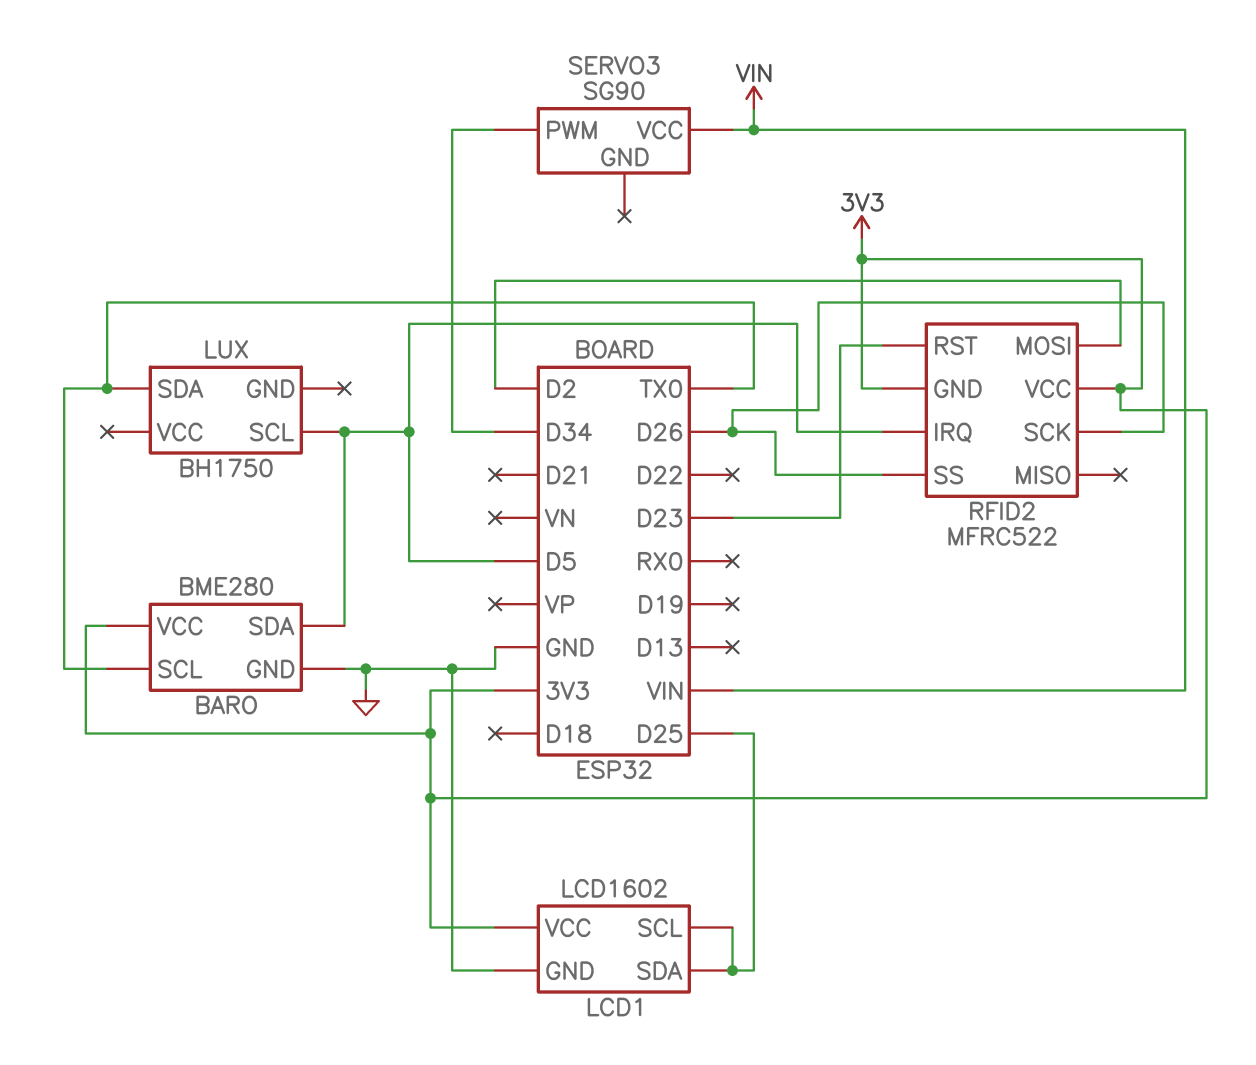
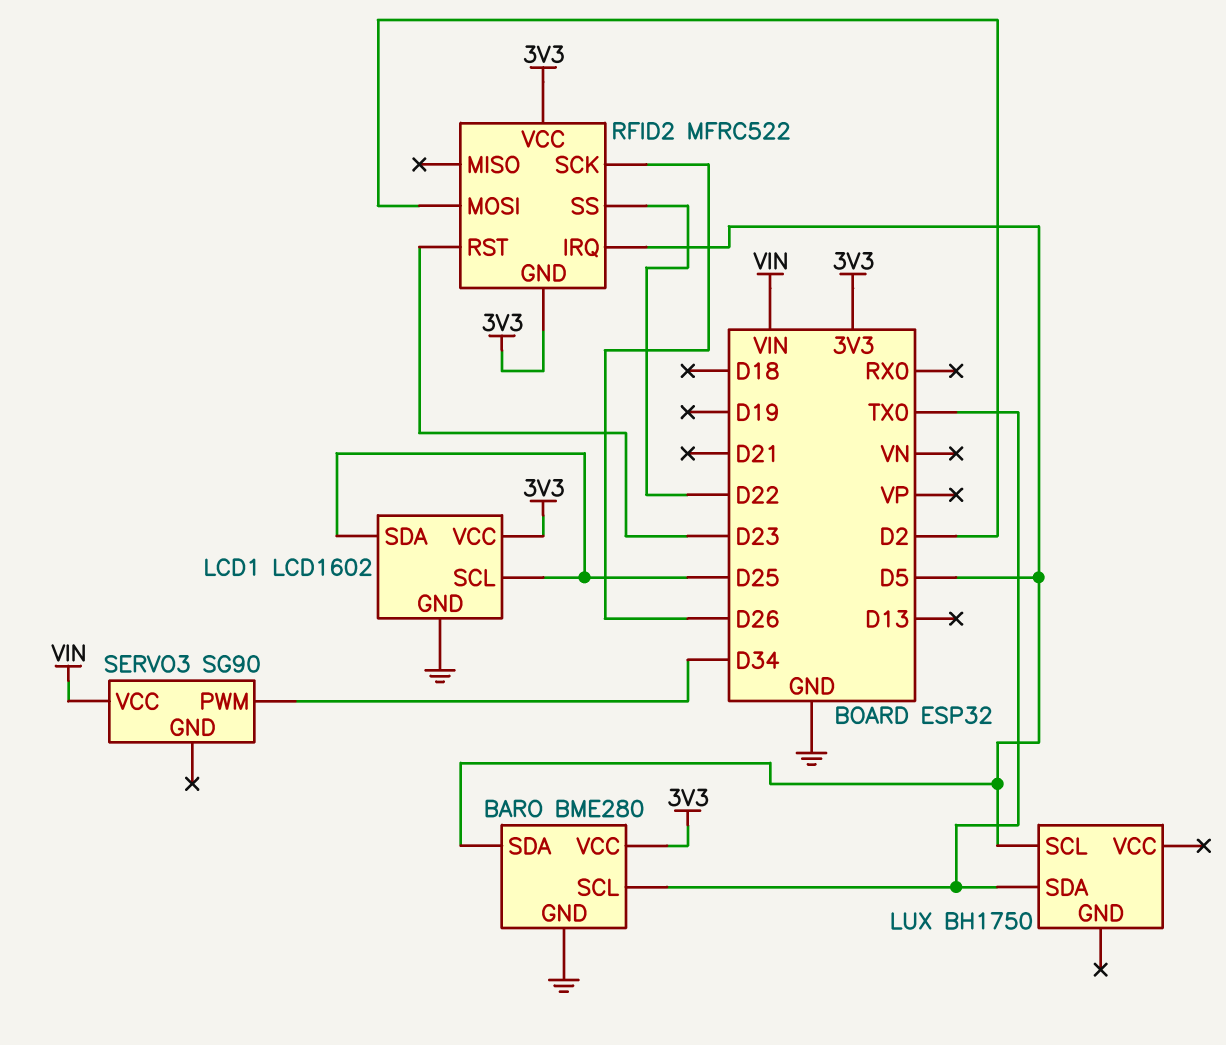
RFID2 pin SS: D26 -> D22

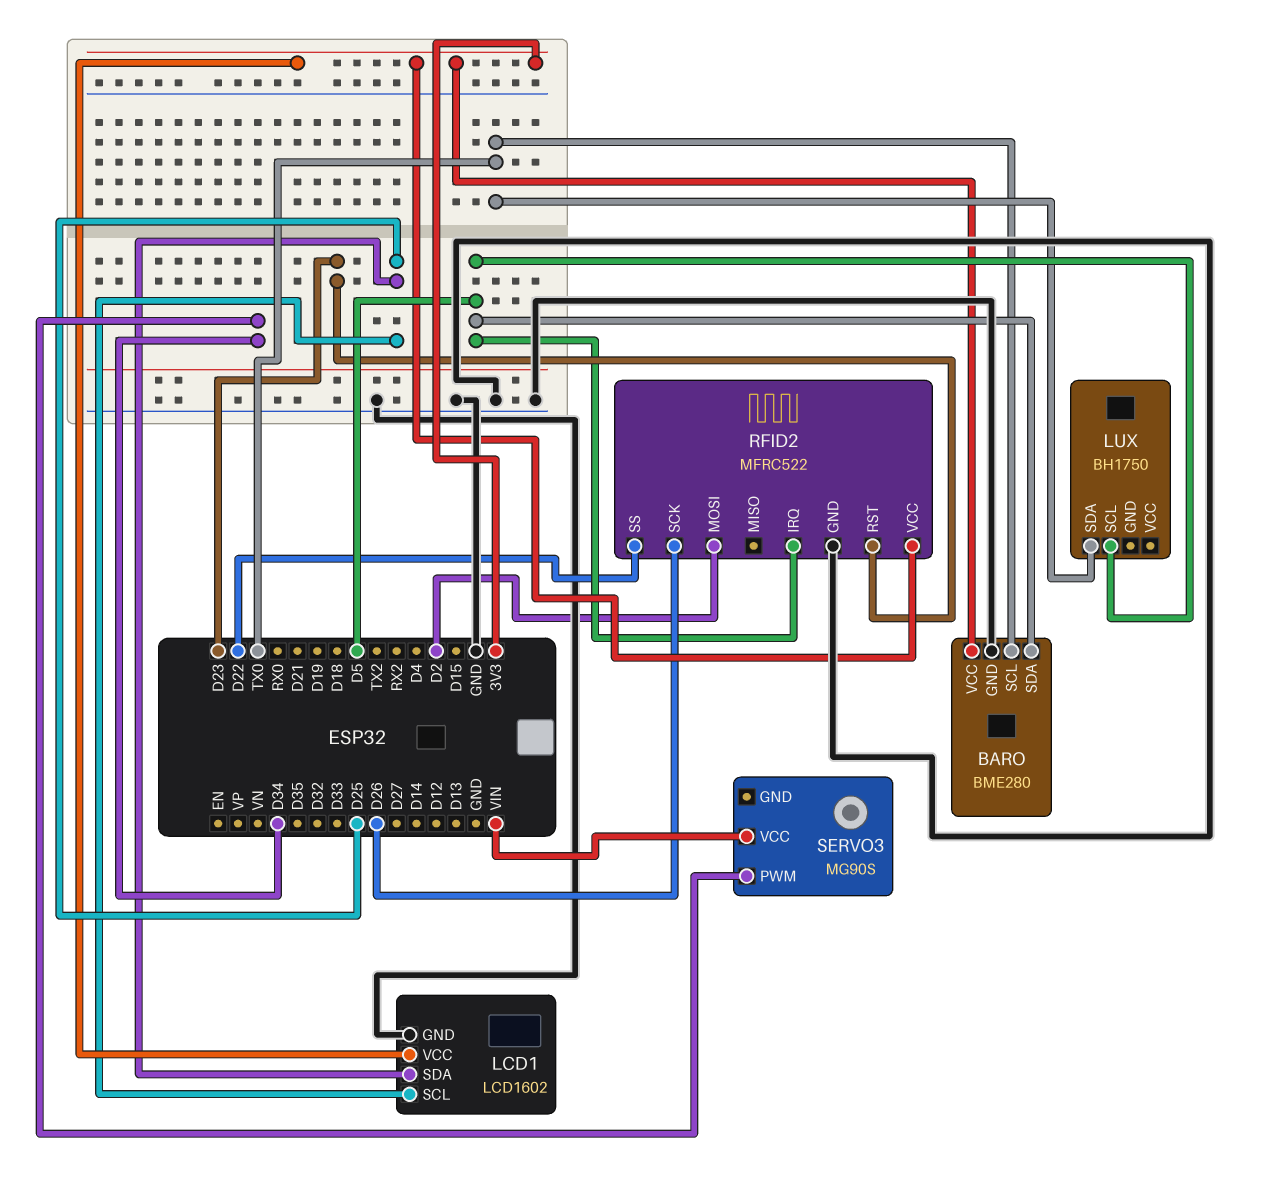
RFID2 pin GND: 3V3 -> GND
SERVO3: SG90 -> MG90S

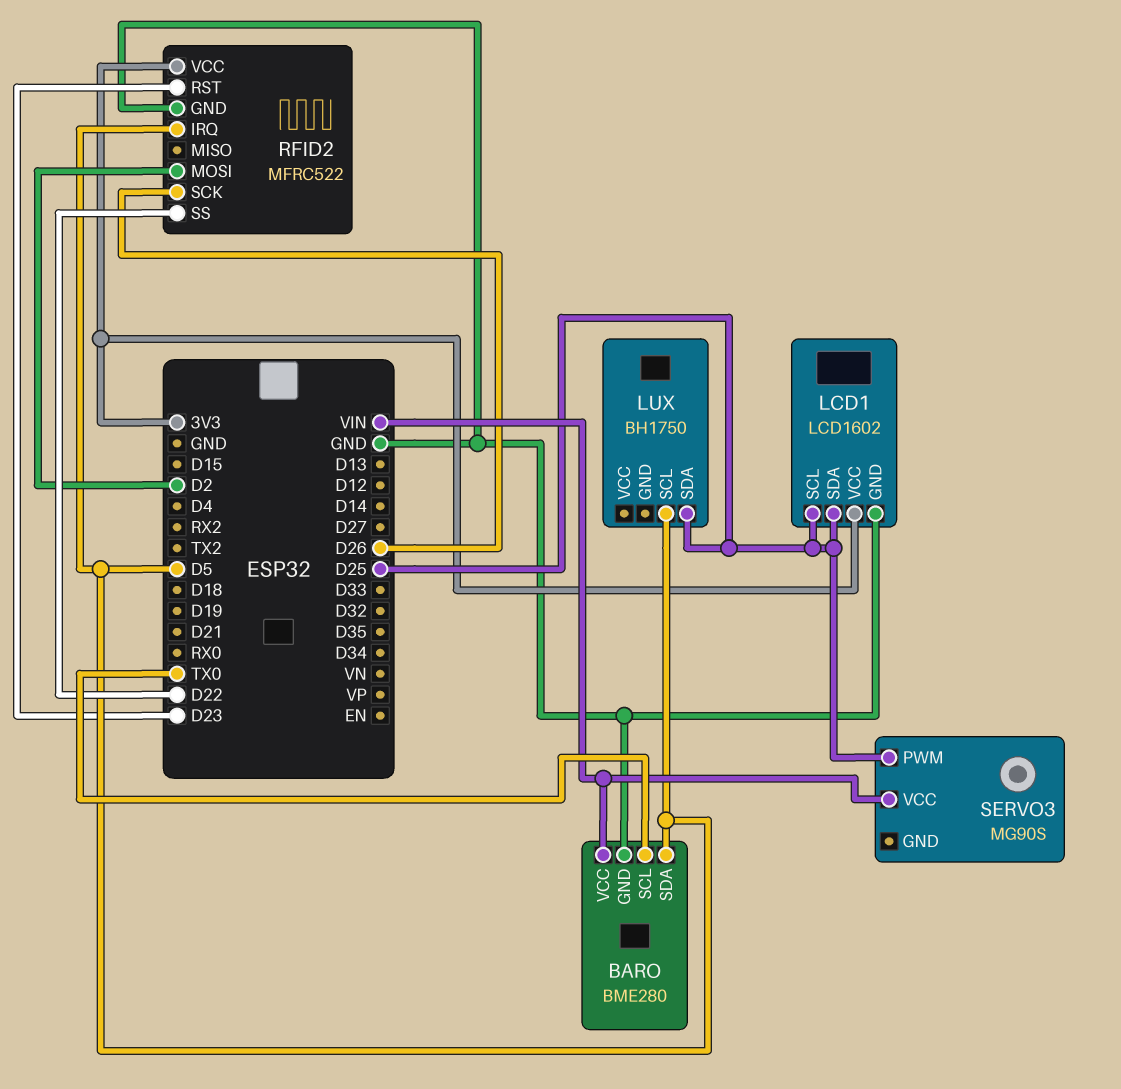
BARO pin VCC: 3V3 -> VIN
LUX pin SDA: TX0 -> D25
SERVO3 pin PWM: D34 -> D25

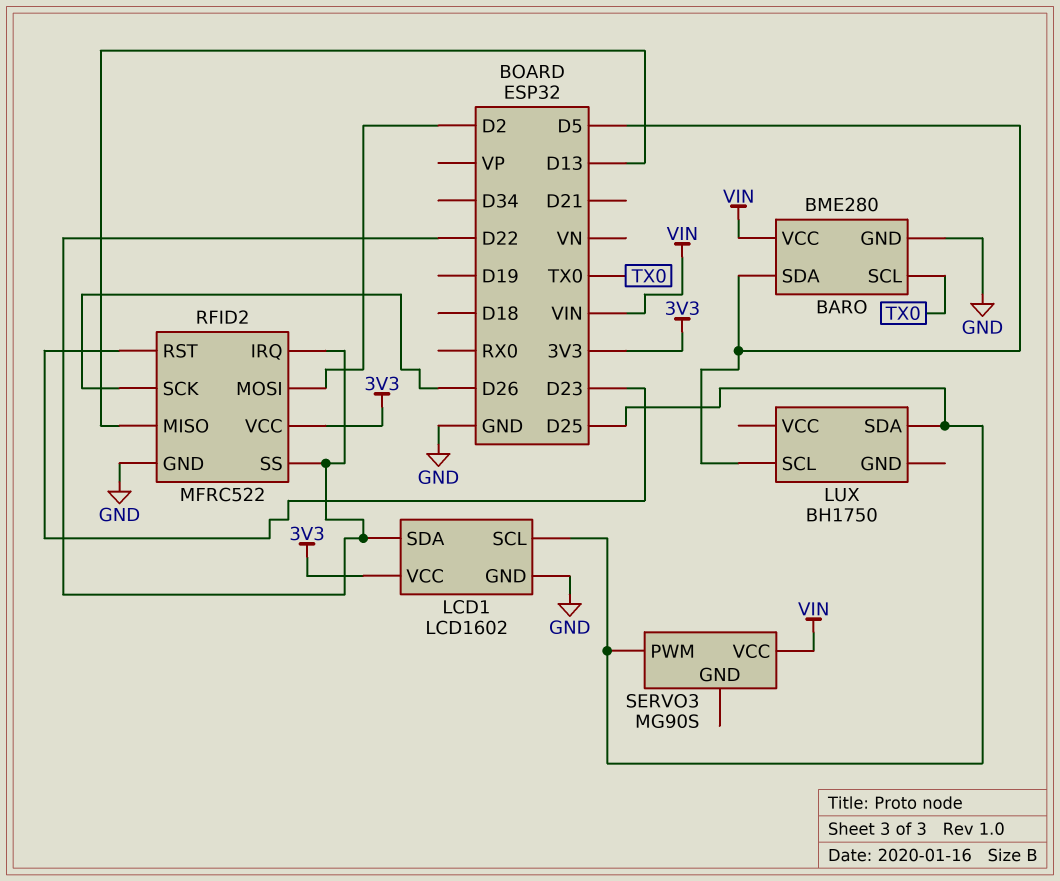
LCD1 pin SDA: D25 -> D22
RFID2 pin IRQ: D5 -> D22
RFID2 pin MISO: none -> D13

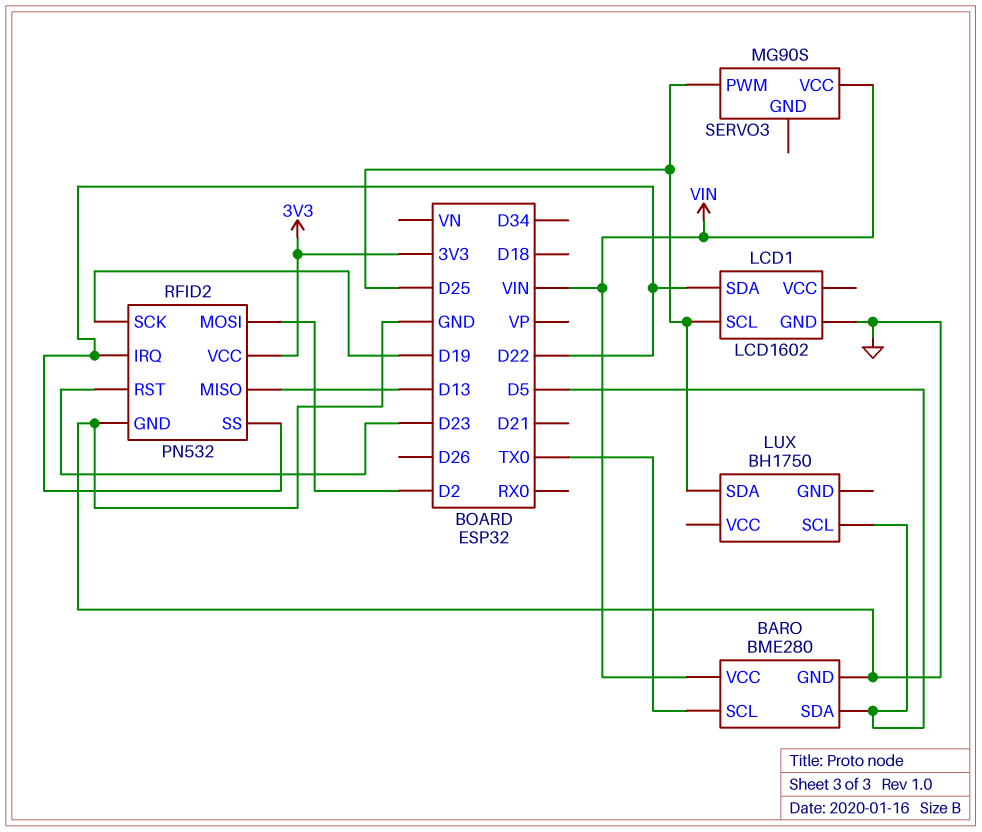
LCD1 pin VCC: 3V3 -> none
RFID2: MFRC522 -> PN532
RFID2 pin SCK: D26 -> D19

